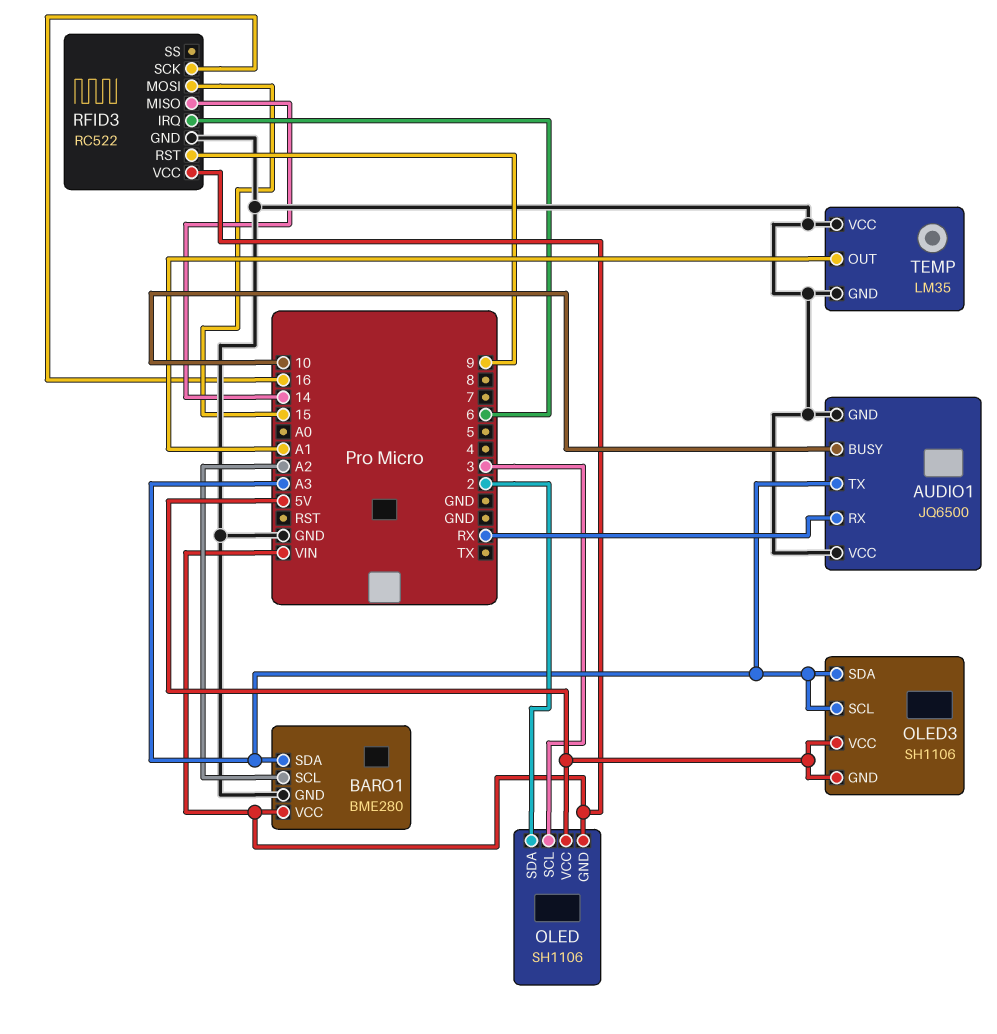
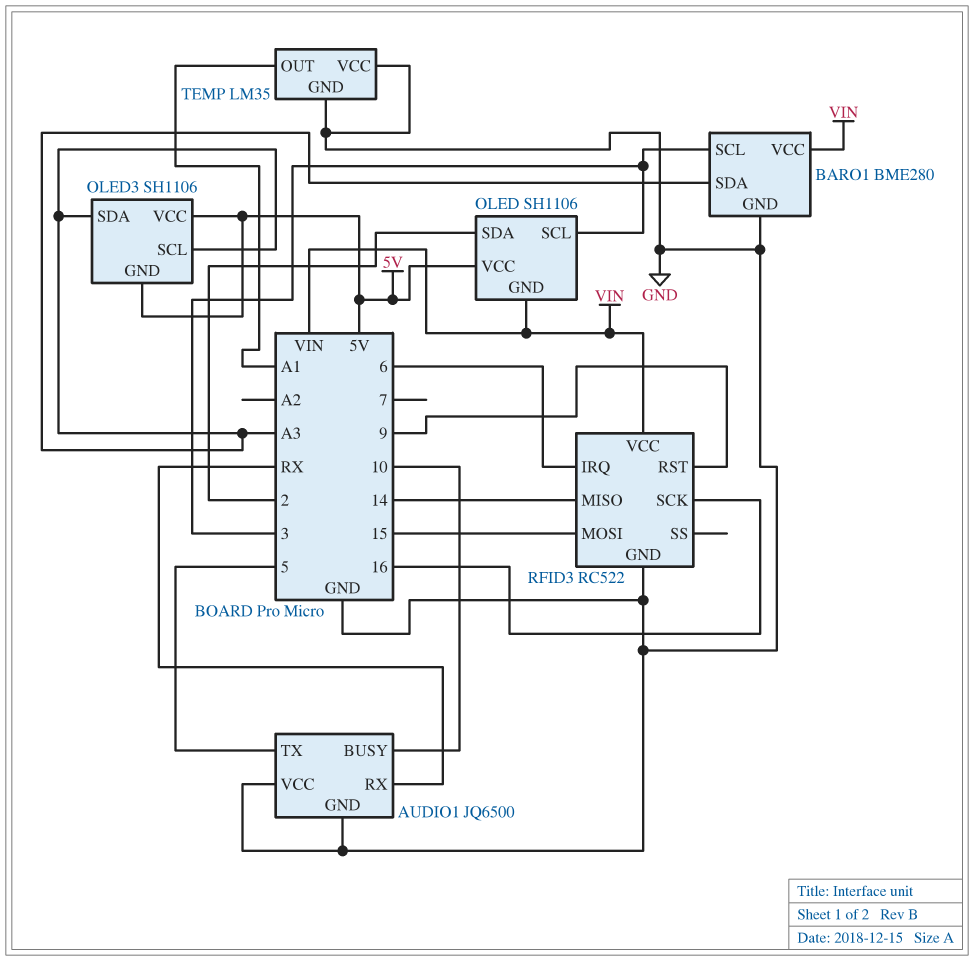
AUDIO1 pin TX: A3 -> 5
BARO1 pin SCL: A2 -> 3

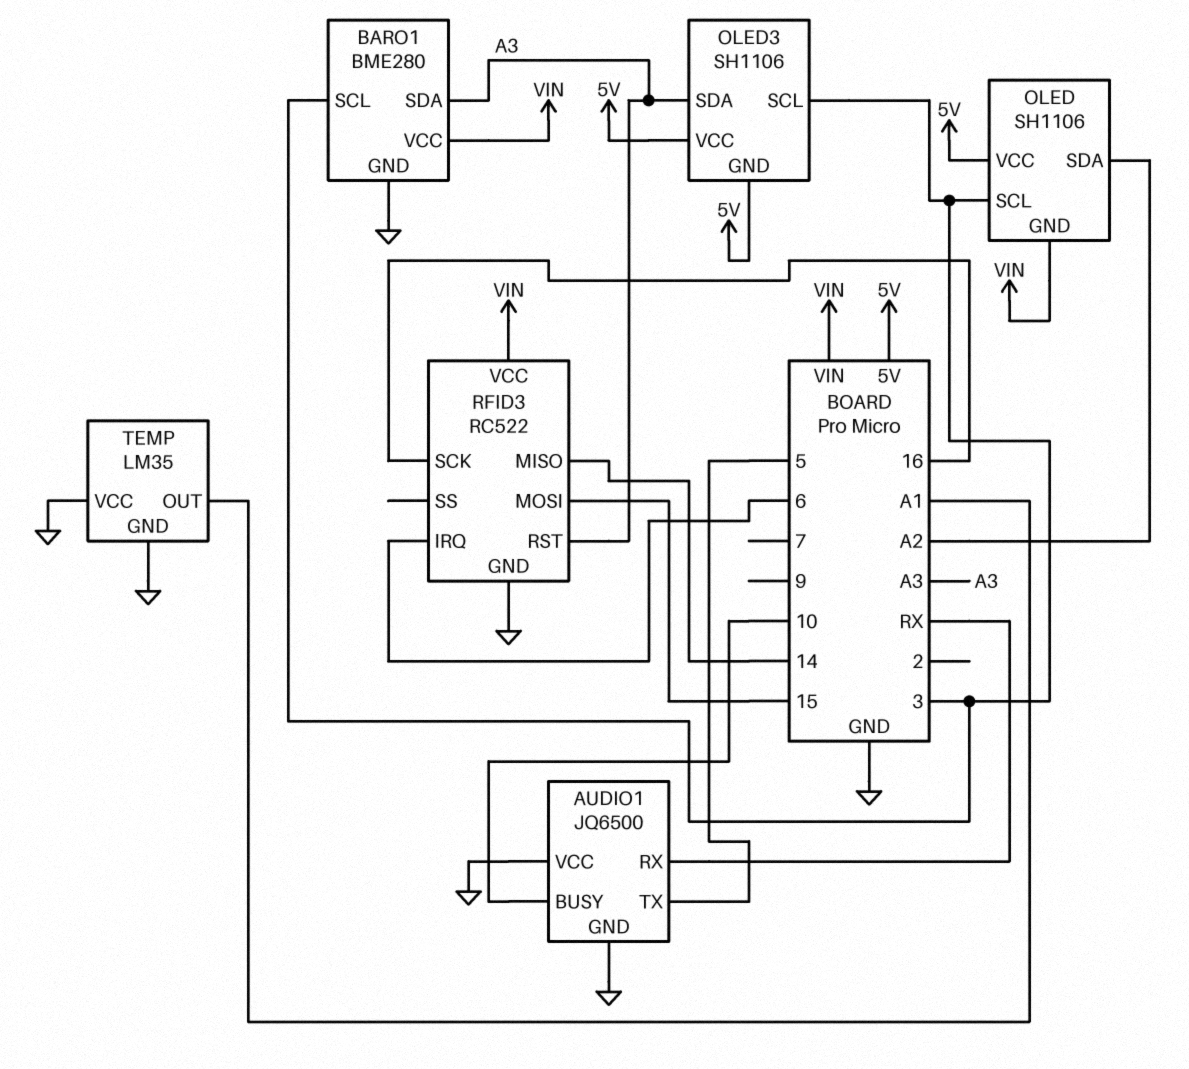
OLED pin SDA: 2 -> A2
OLED3 pin SCL: A3 -> 3
RFID3 pin RST: 9 -> A3

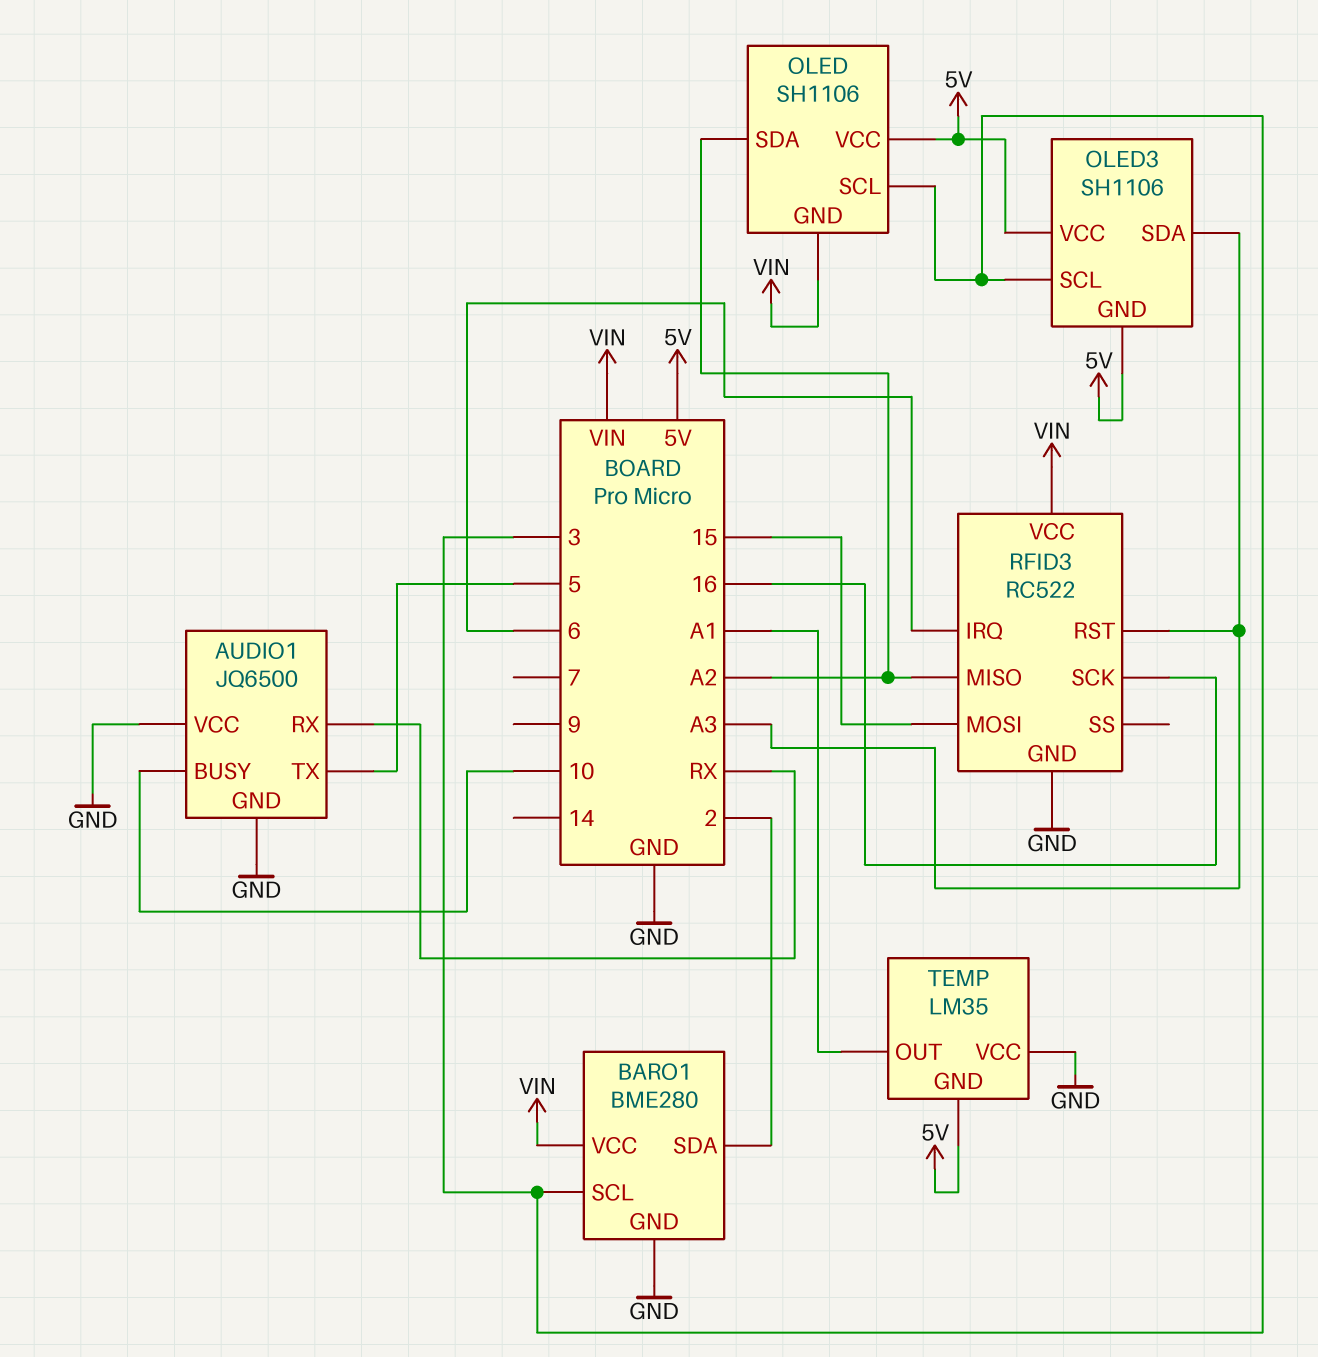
BARO1 pin SDA: A3 -> 2
RFID3 pin MISO: 14 -> A2
TEMP pin GND: GND -> 5V

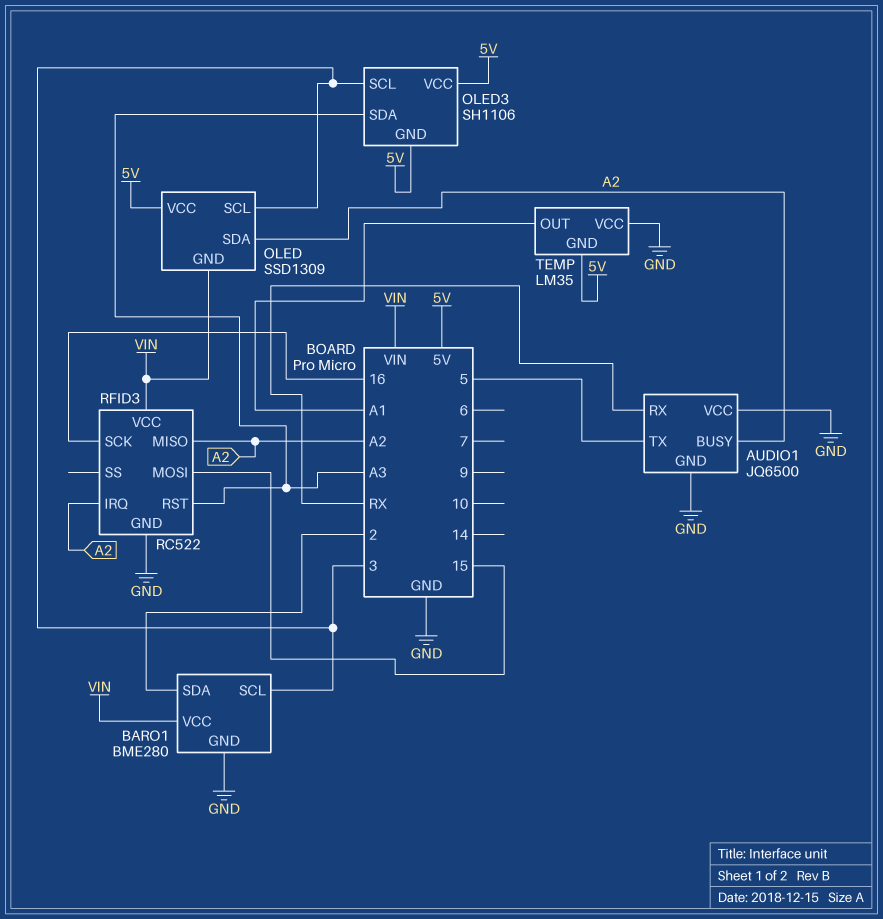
AUDIO1 pin BUSY: 10 -> A2
OLED: SH1106 -> SSD1309
RFID3 pin IRQ: 6 -> A2

